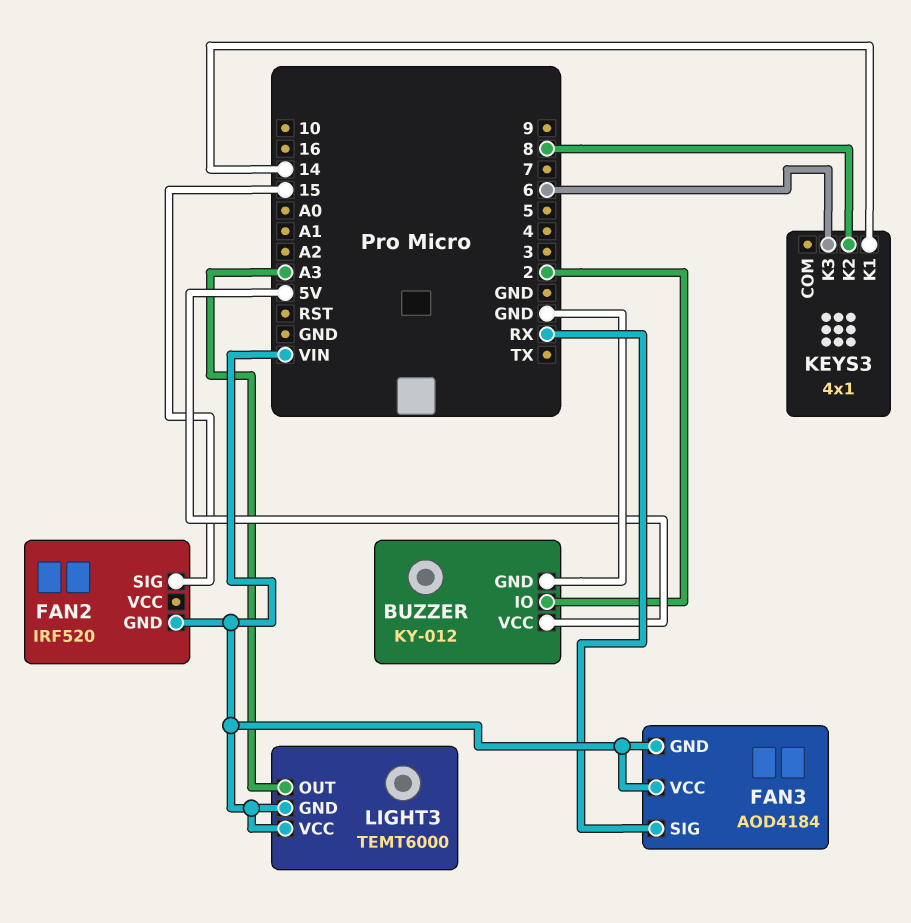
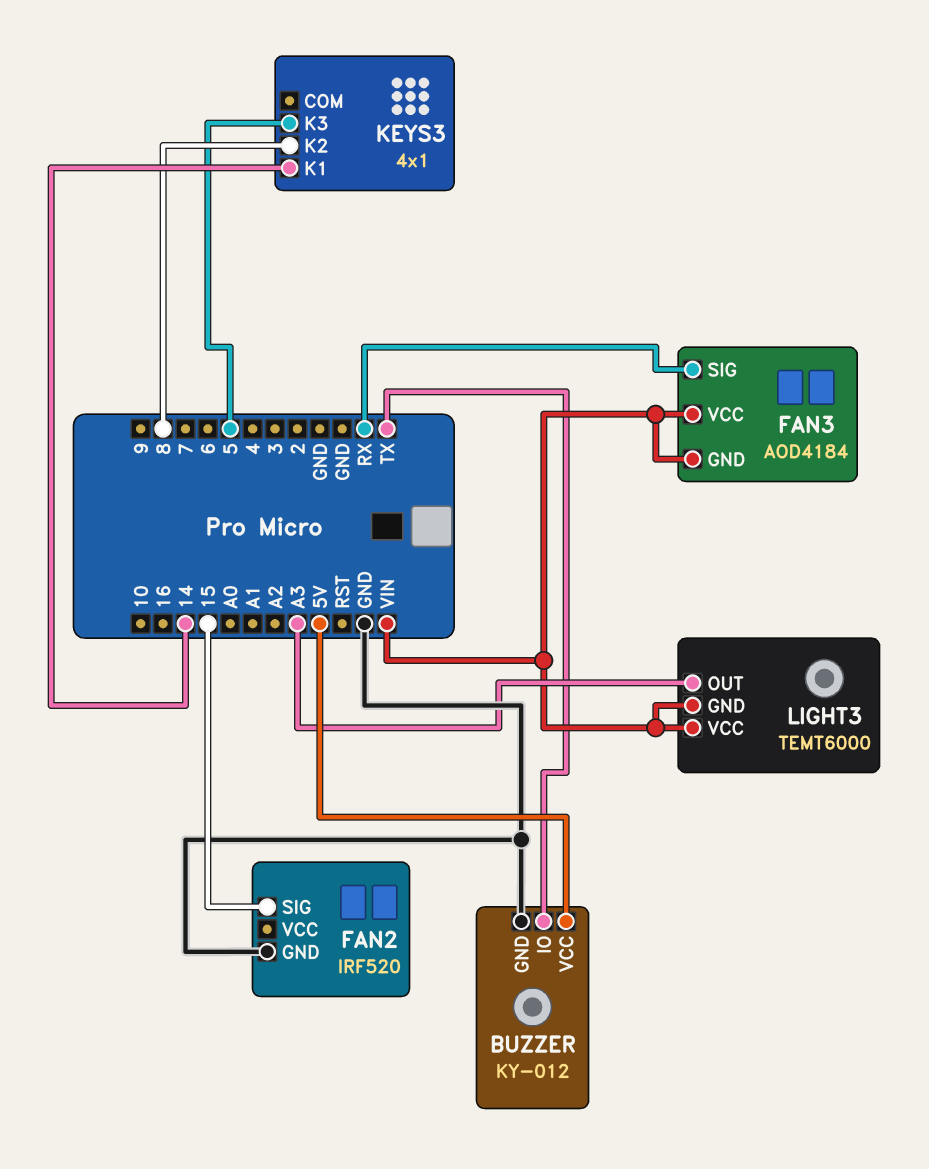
BUZZER pin IO: 2 -> TX
FAN2 pin GND: VIN -> GND
KEYS3 pin K3: 6 -> 5

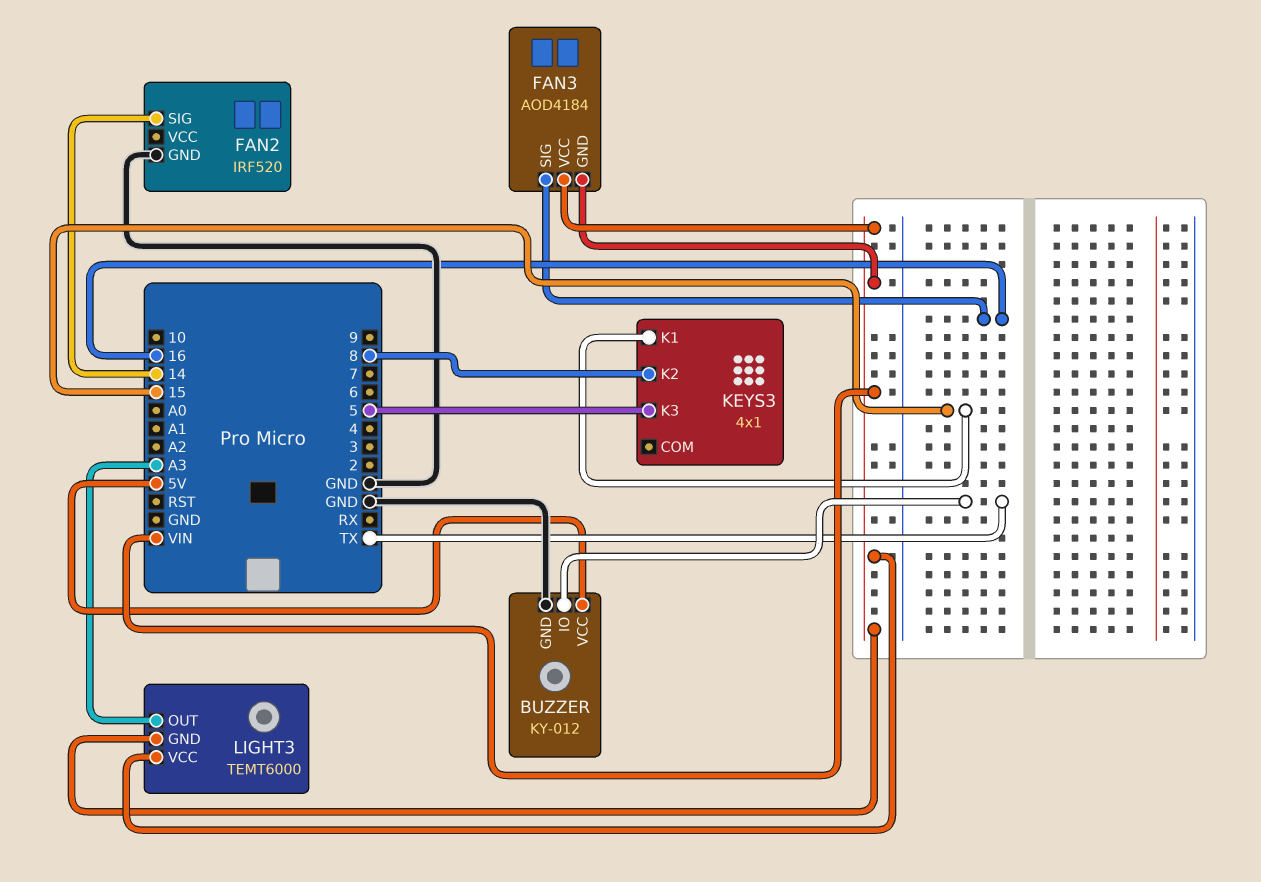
FAN2 pin SIG: 15 -> 14
FAN3 pin SIG: RX -> 16
KEYS3 pin K1: 14 -> 15

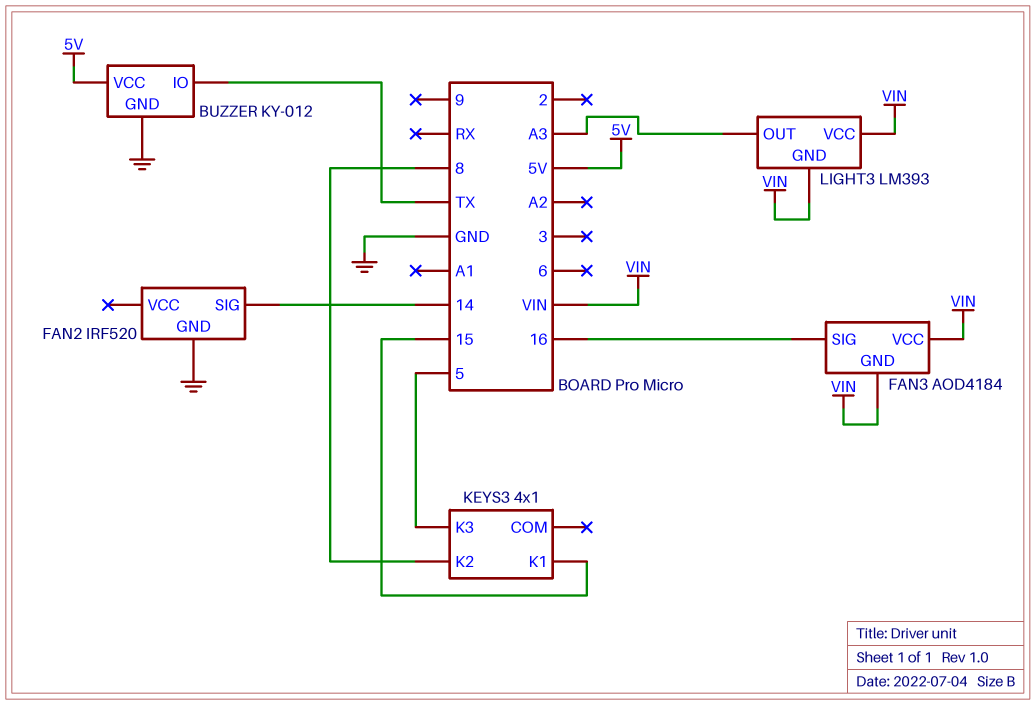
LIGHT3: TEMT6000 -> LM393

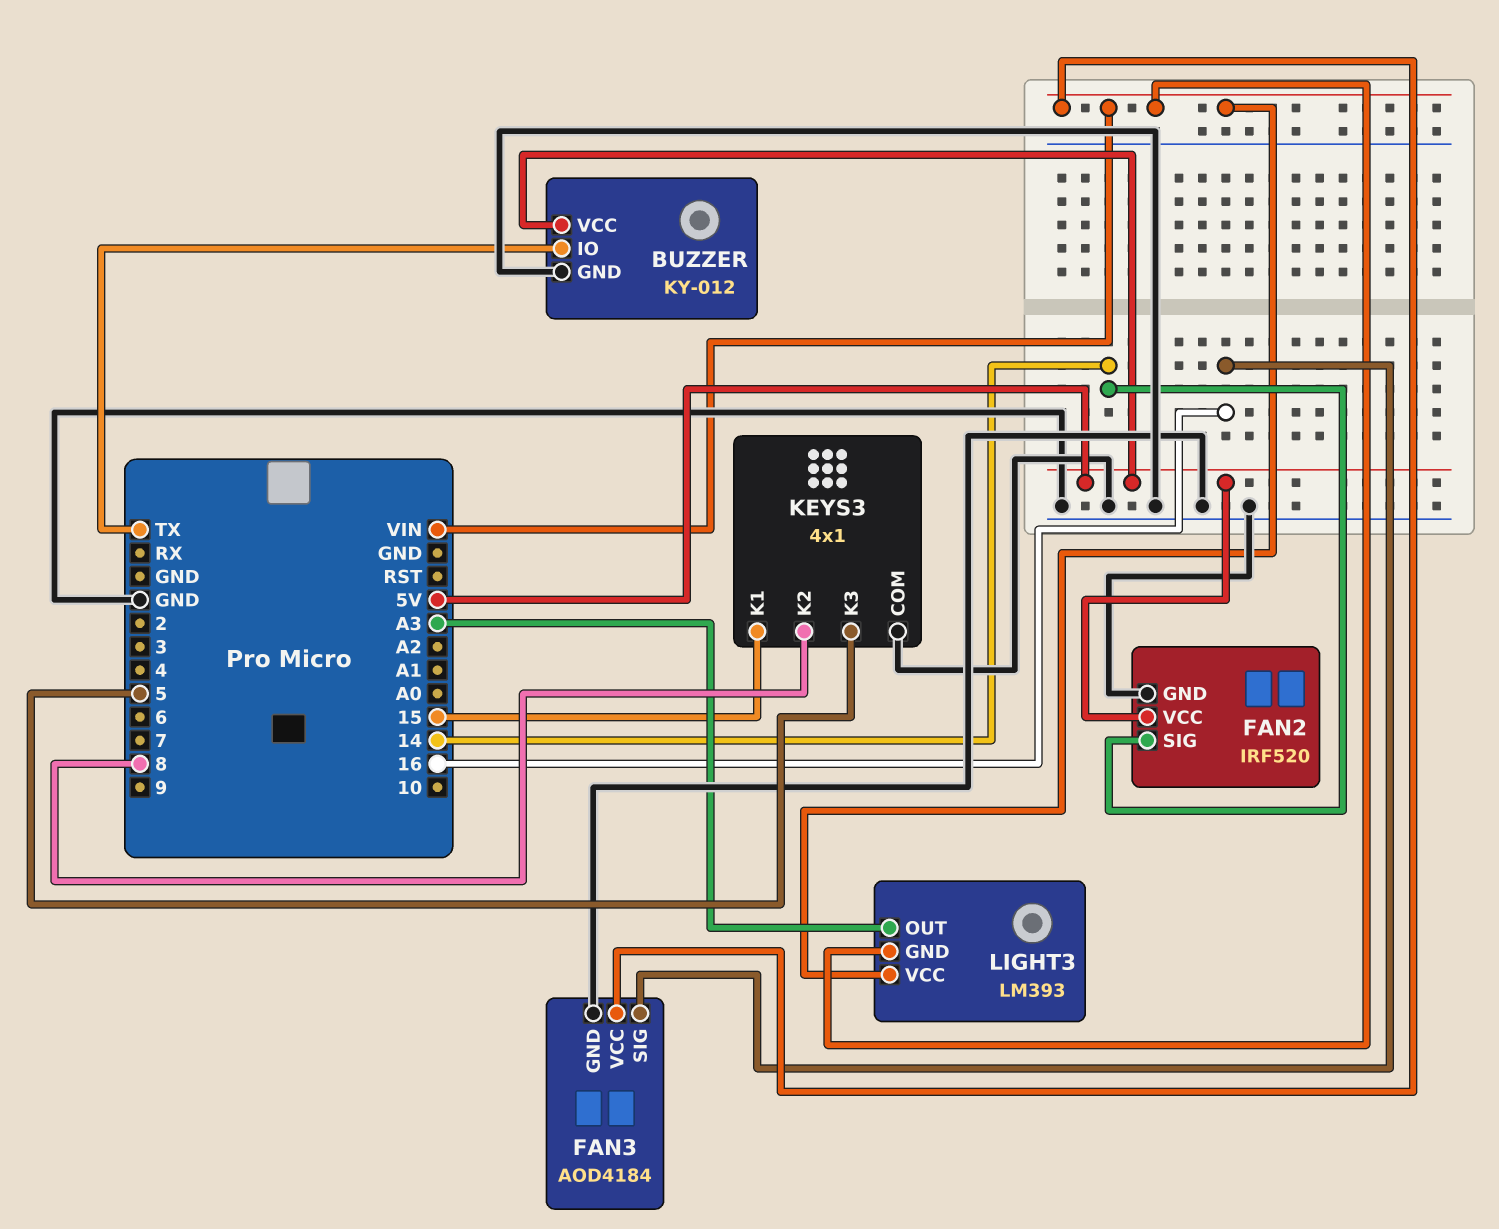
FAN2 pin VCC: none -> 5V
FAN3 pin GND: VIN -> GND
KEYS3 pin COM: none -> GND

